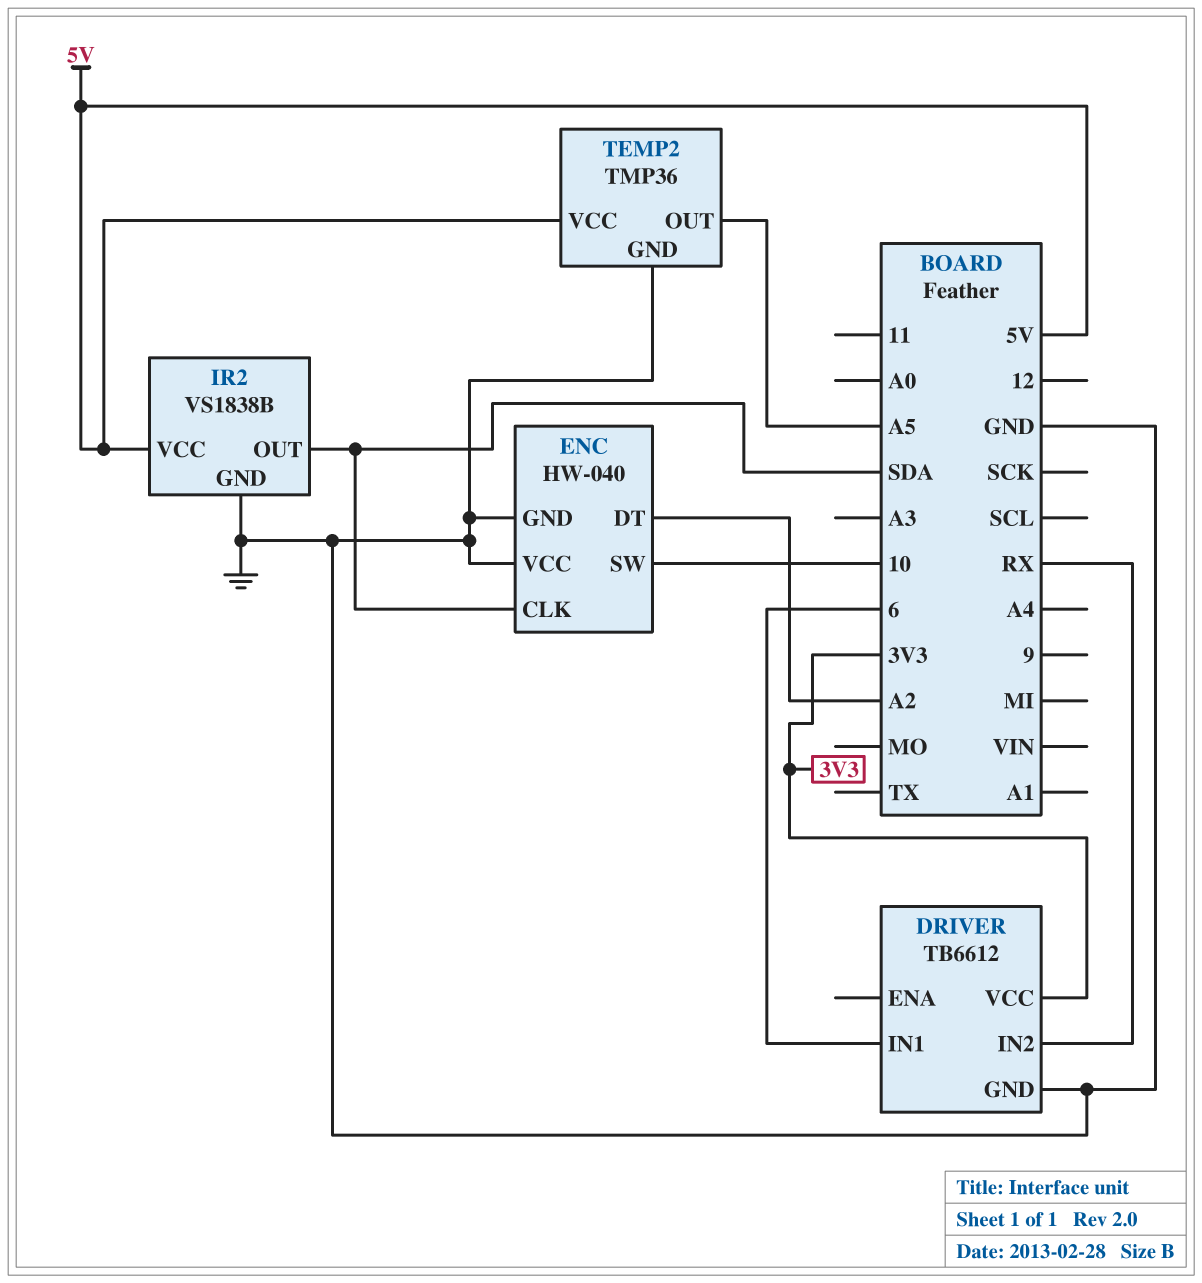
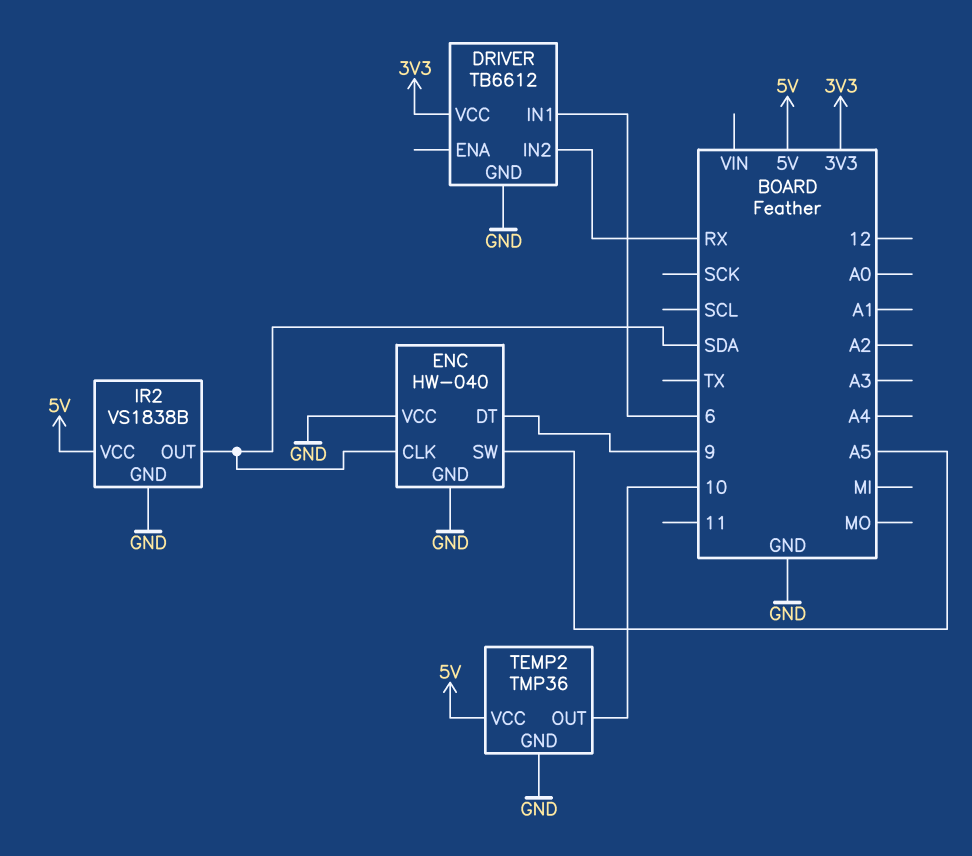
ENC pin DT: A2 -> 9
ENC pin SW: 10 -> A5
TEMP2 pin OUT: A5 -> 10

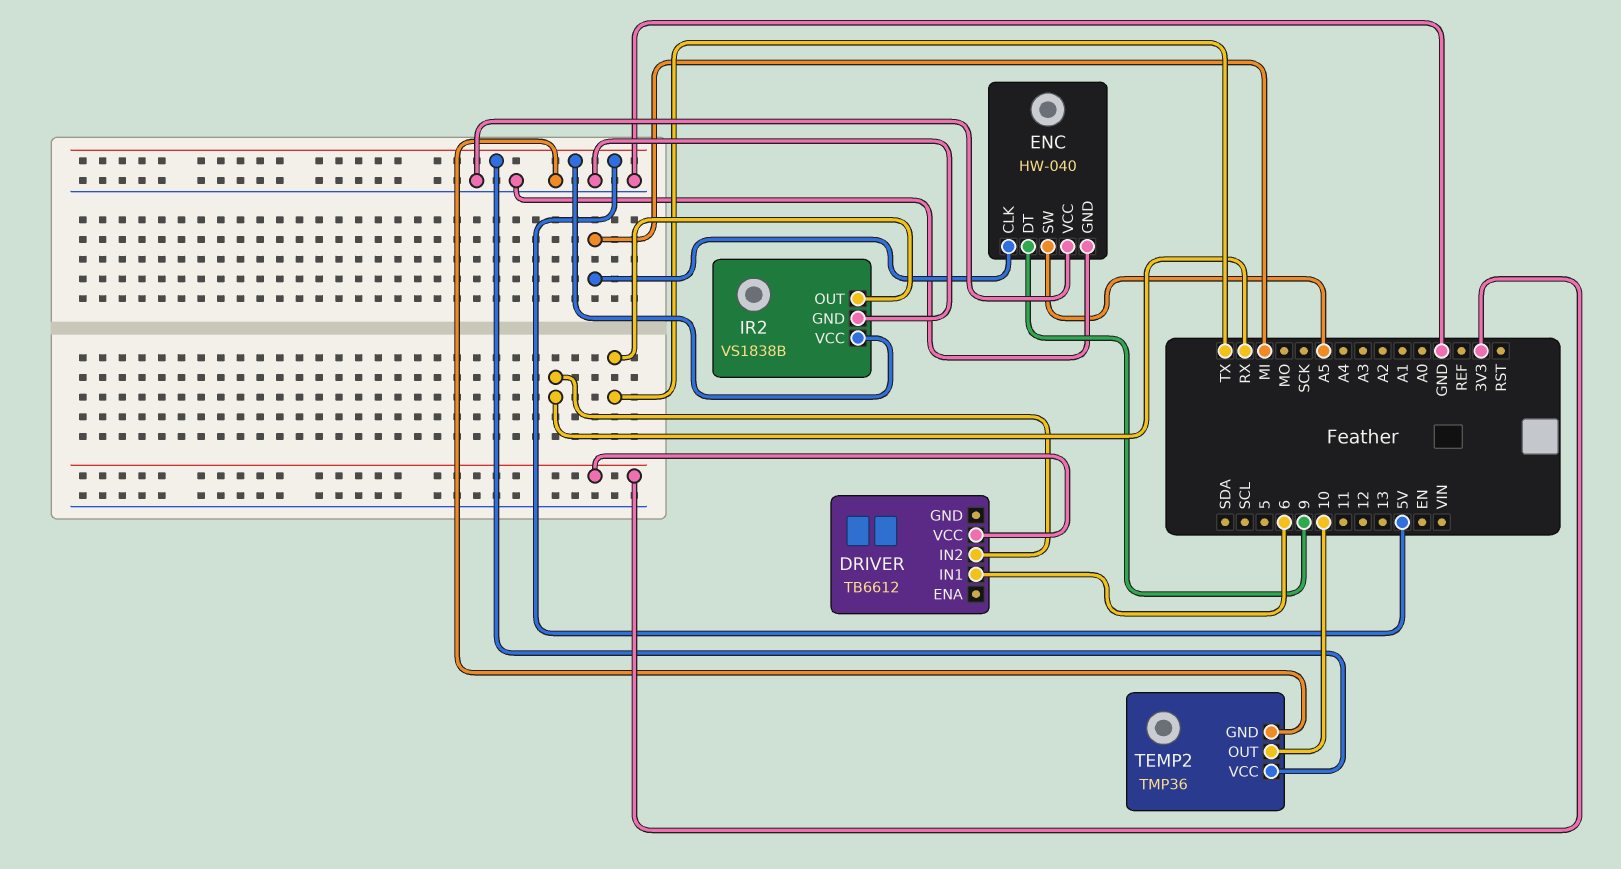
DRIVER pin GND: GND -> none
ENC pin CLK: SDA -> MI
IR2 pin OUT: SDA -> TX

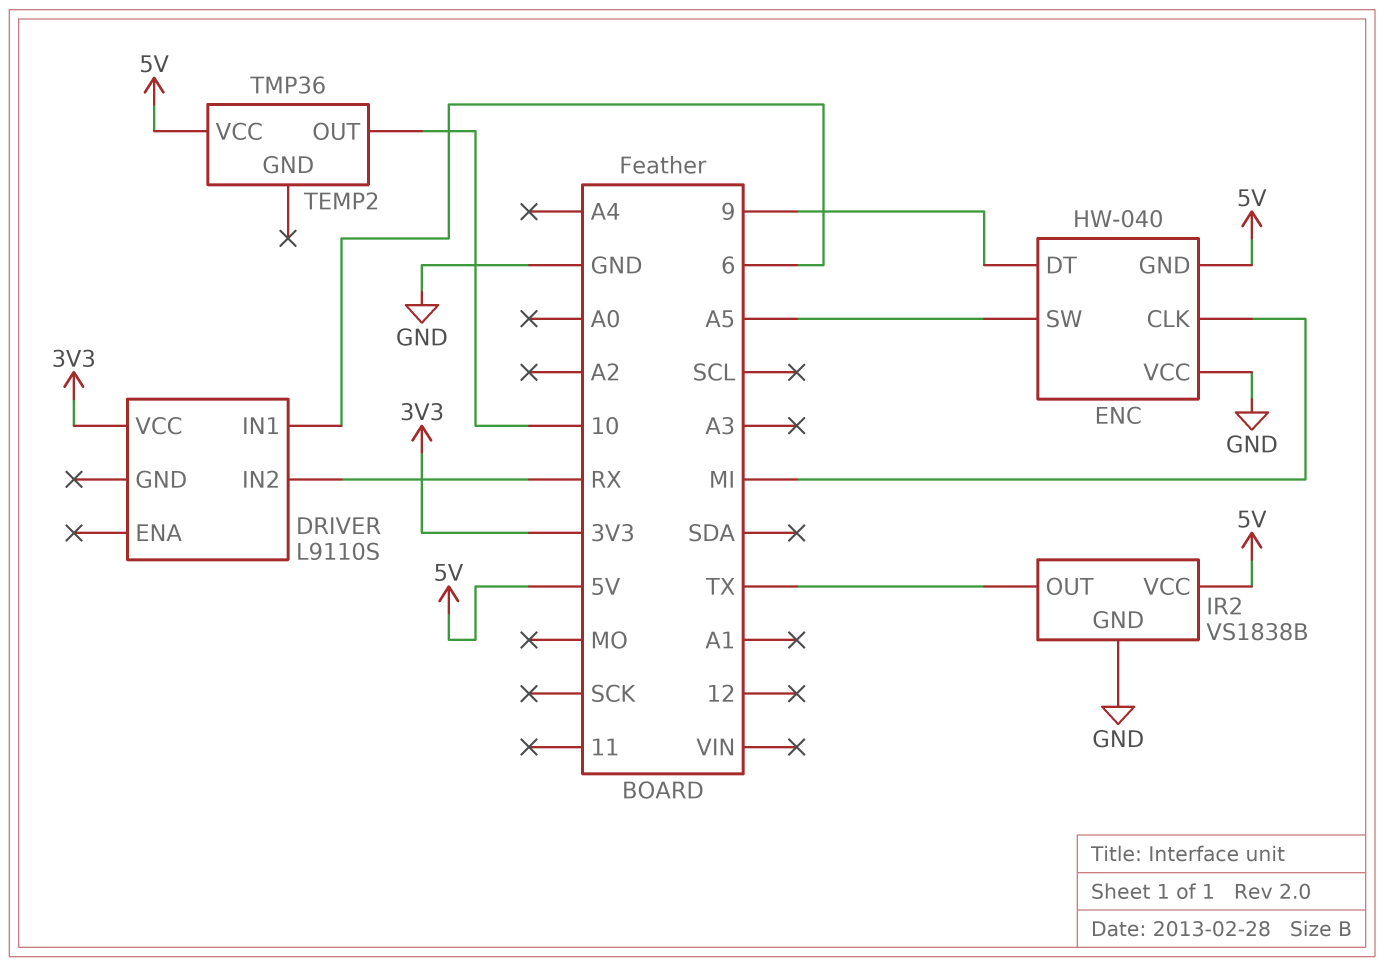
DRIVER: TB6612 -> L9110S
ENC pin GND: GND -> 5V
TEMP2 pin GND: GND -> none

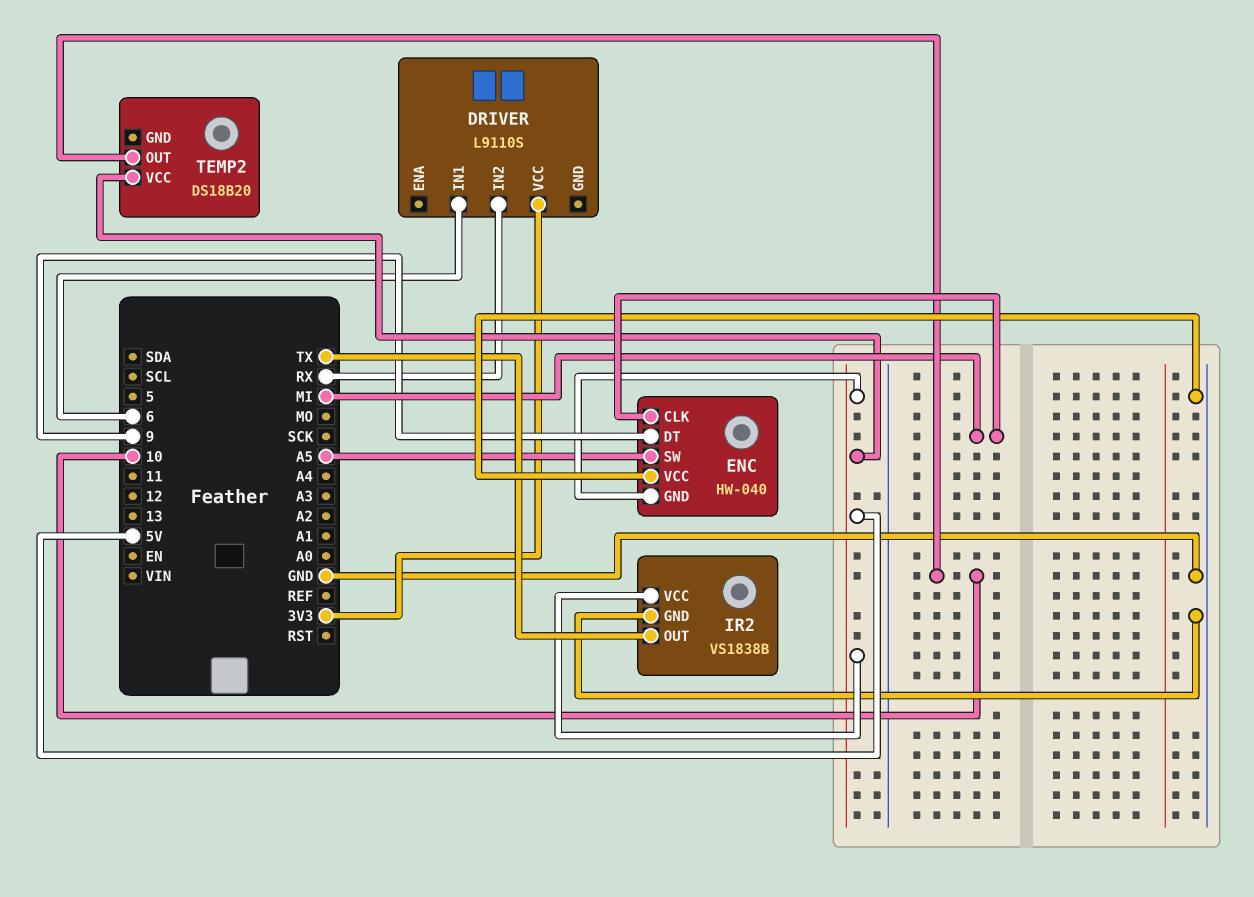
TEMP2: TMP36 -> DS18B20

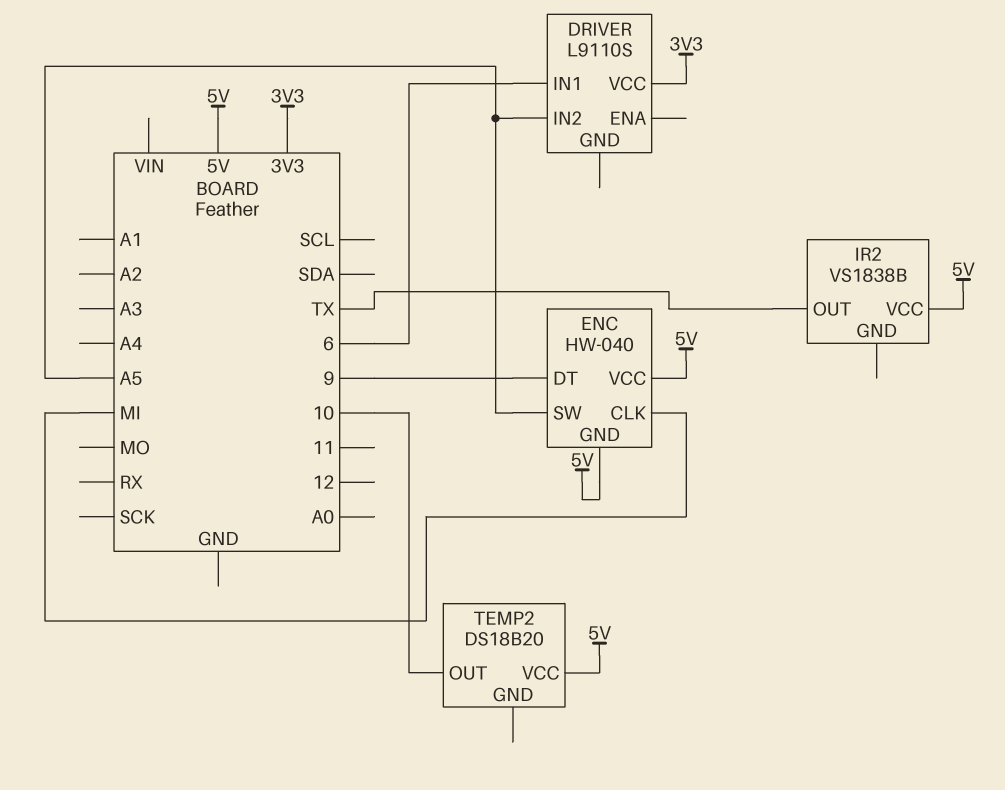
DRIVER pin IN2: RX -> A5
ENC pin VCC: GND -> 5V
IR2 pin GND: GND -> none

